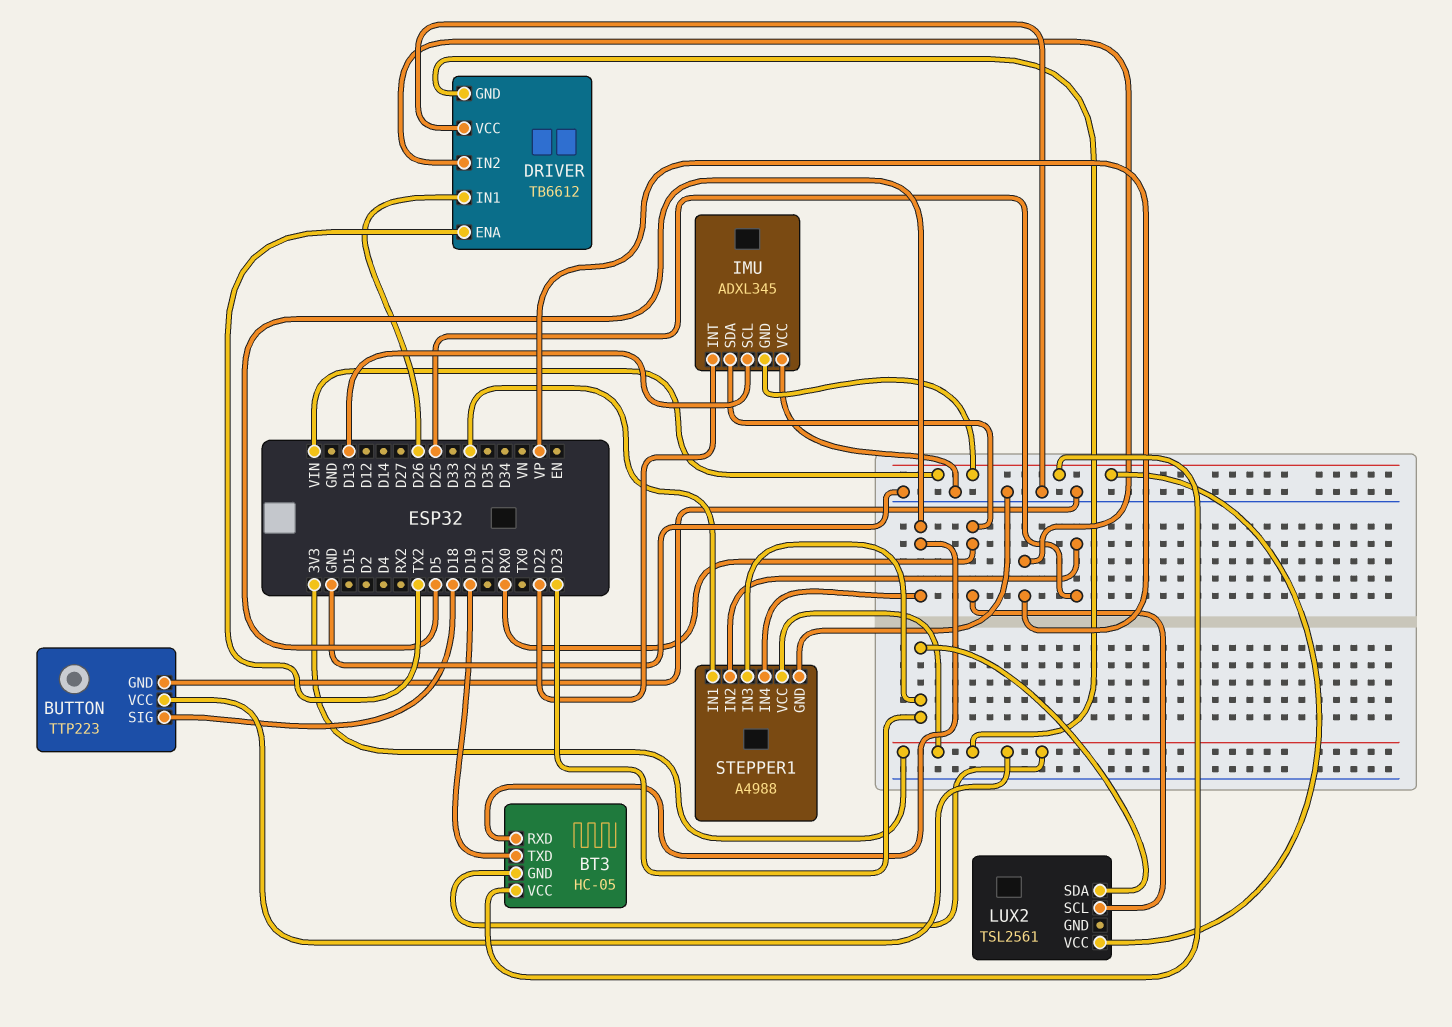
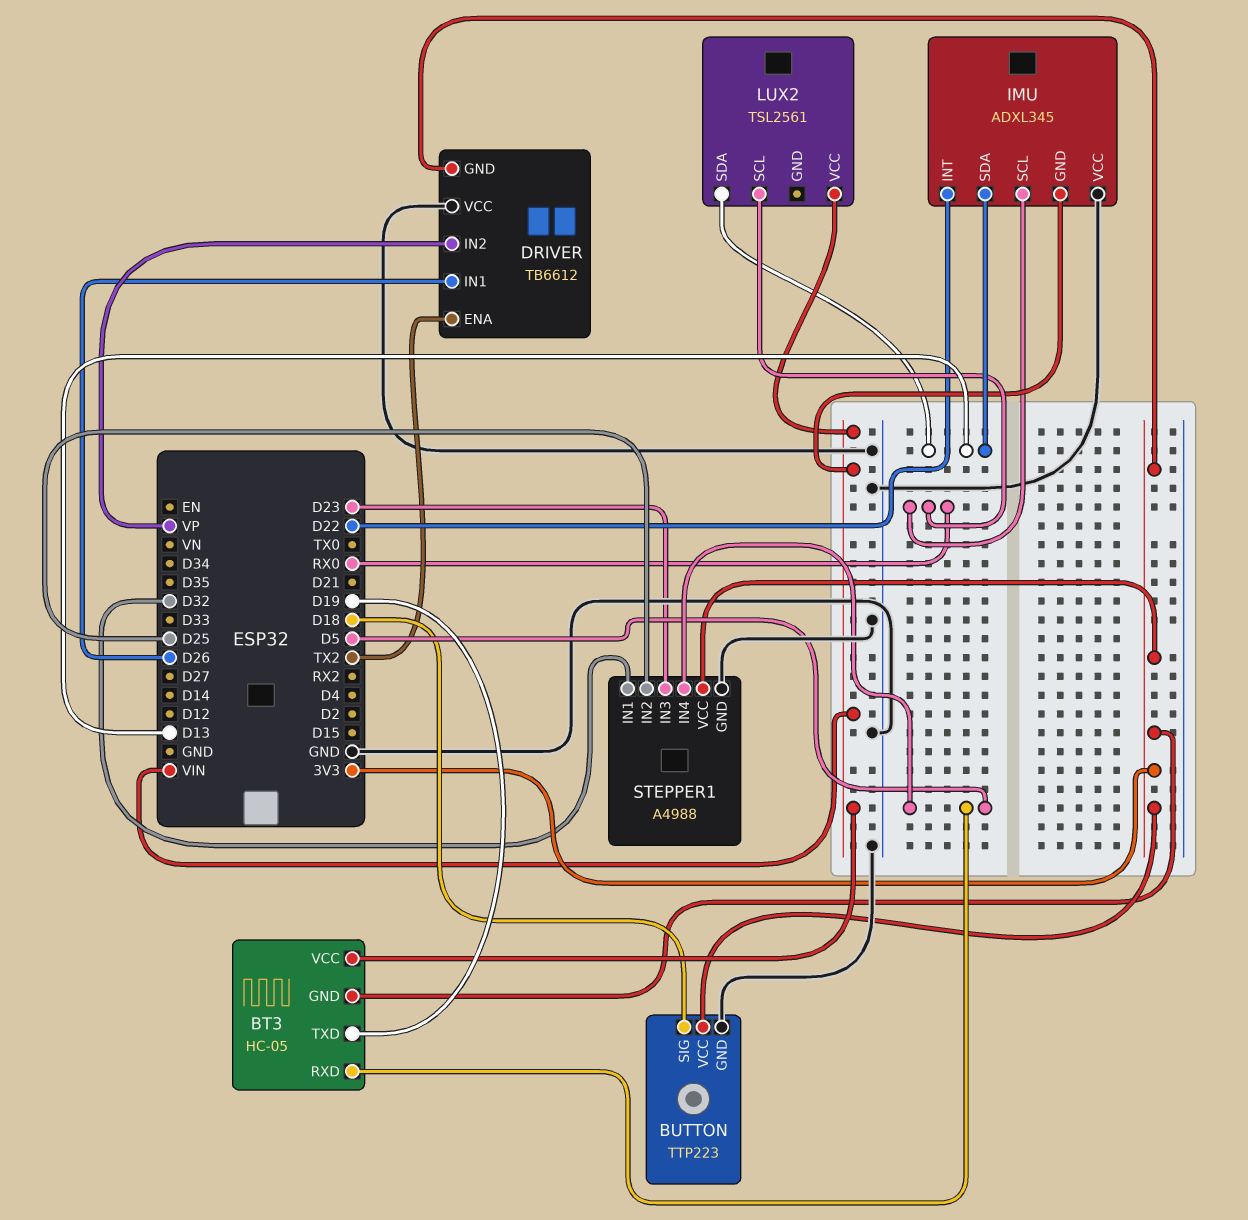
IMU pin SCL: D13 -> RX0
IMU pin SDA: RX0 -> D13
LUX2 pin SDA: D23 -> D13

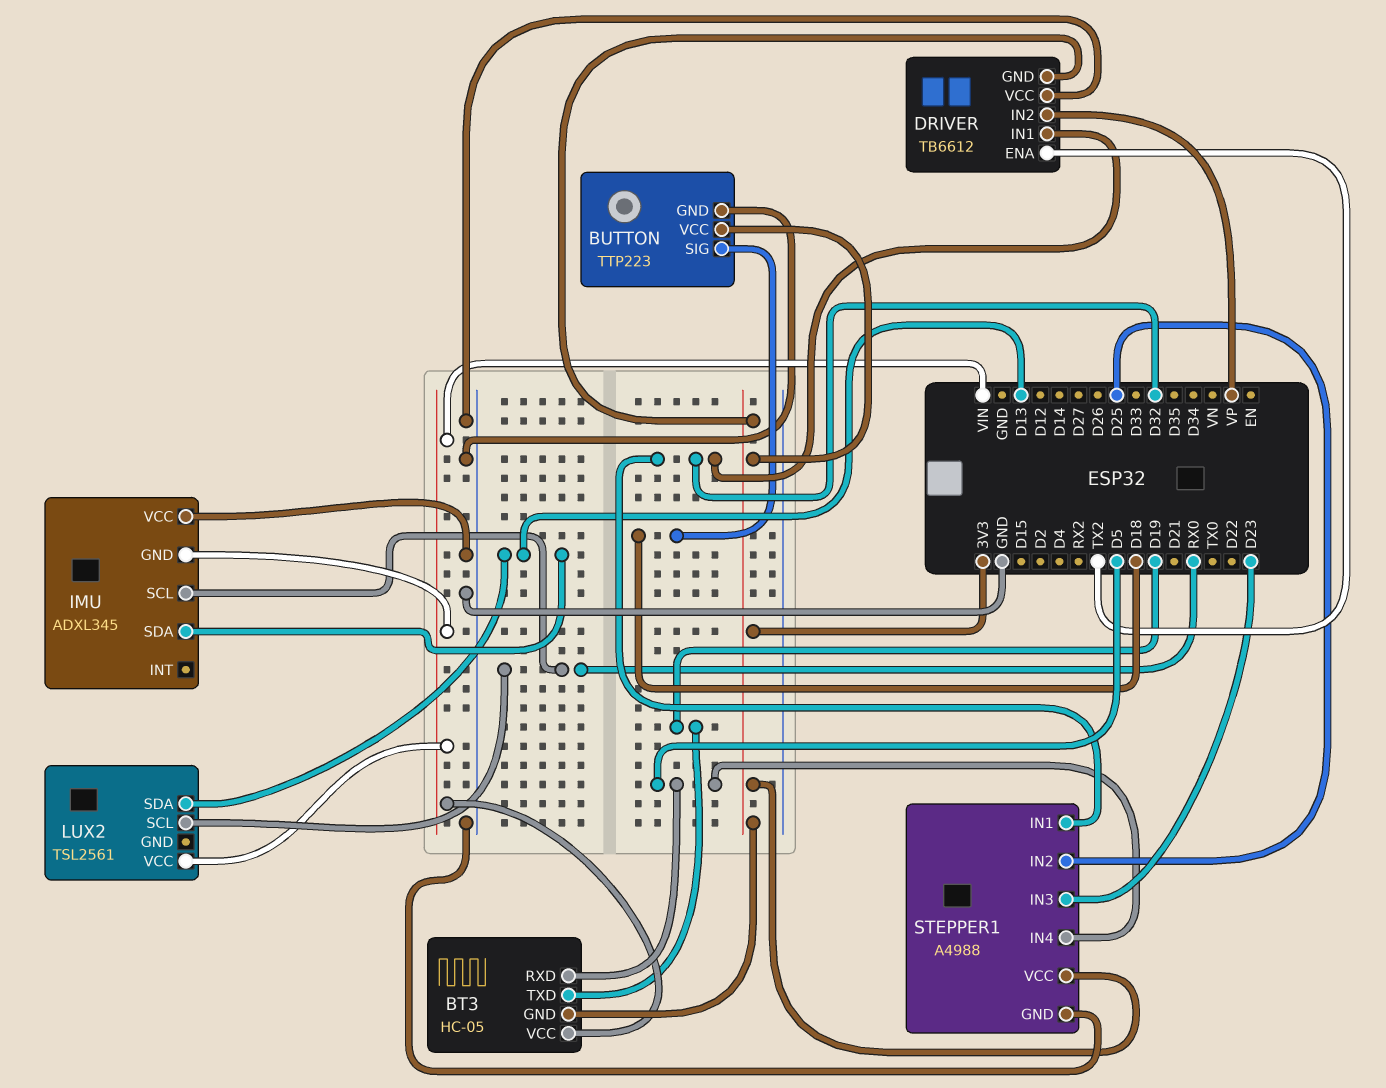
DRIVER pin IN1: D26 -> D32
IMU pin INT: D22 -> none

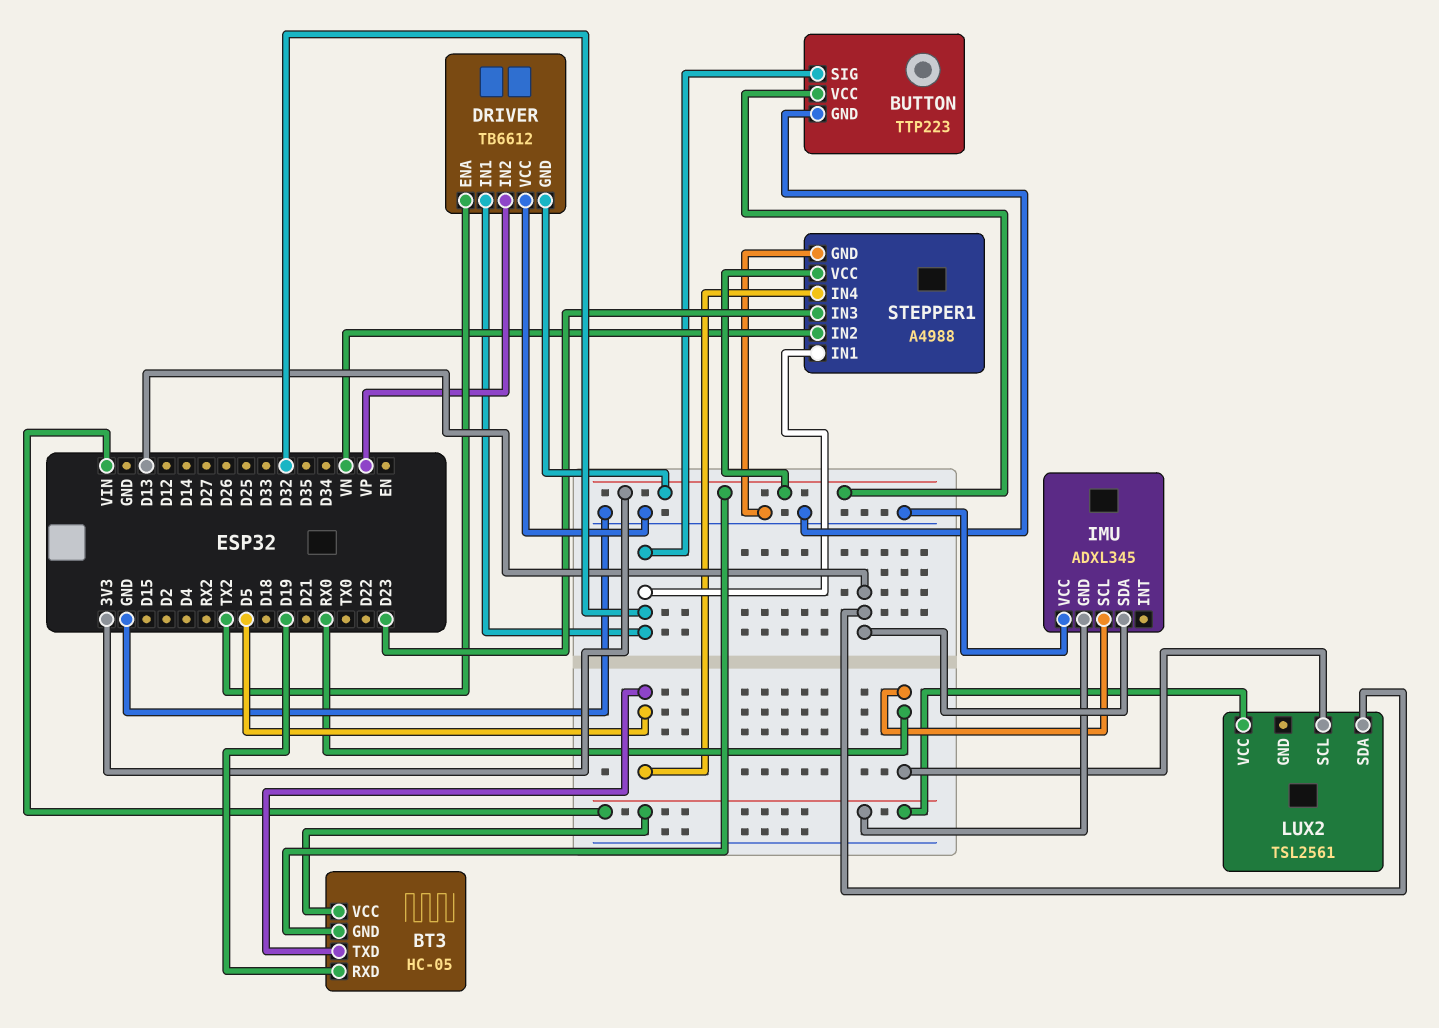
BT3 pin RXD: D5 -> D19
BT3 pin TXD: D19 -> D5
BUTTON pin SIG: D18 -> D32
STEPPER1 pin IN2: D25 -> VN

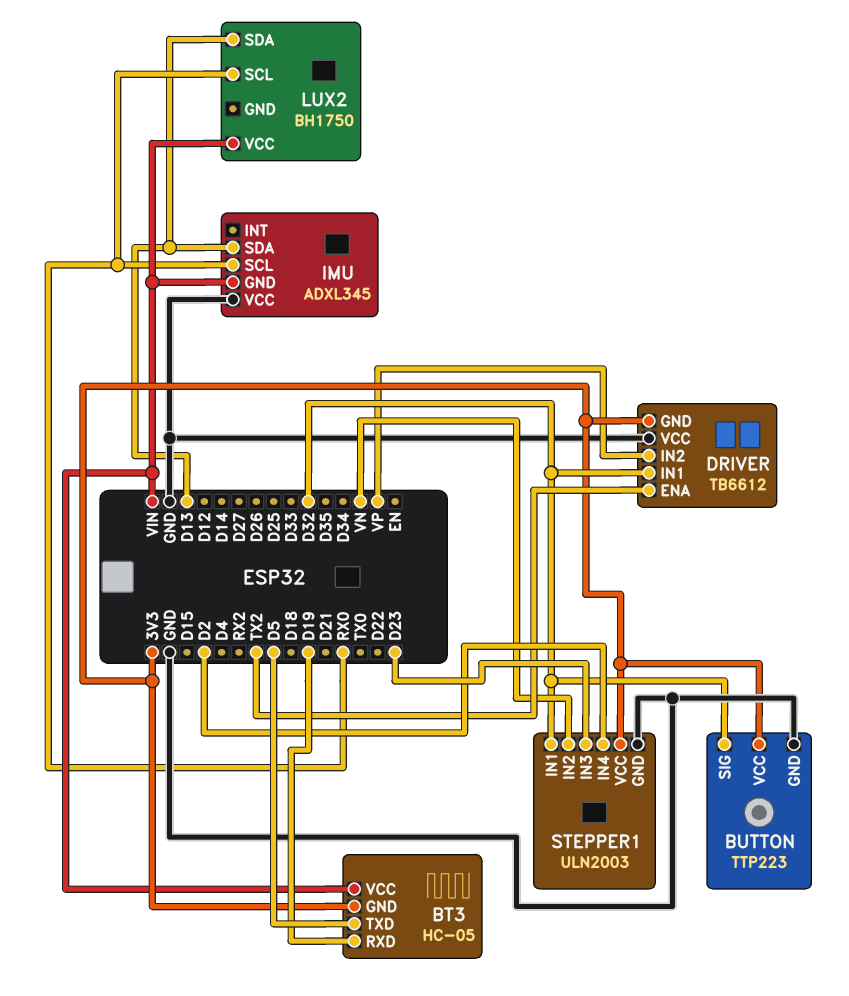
LUX2: TSL2561 -> BH1750
STEPPER1: A4988 -> ULN2003
STEPPER1 pin IN4: D5 -> D2

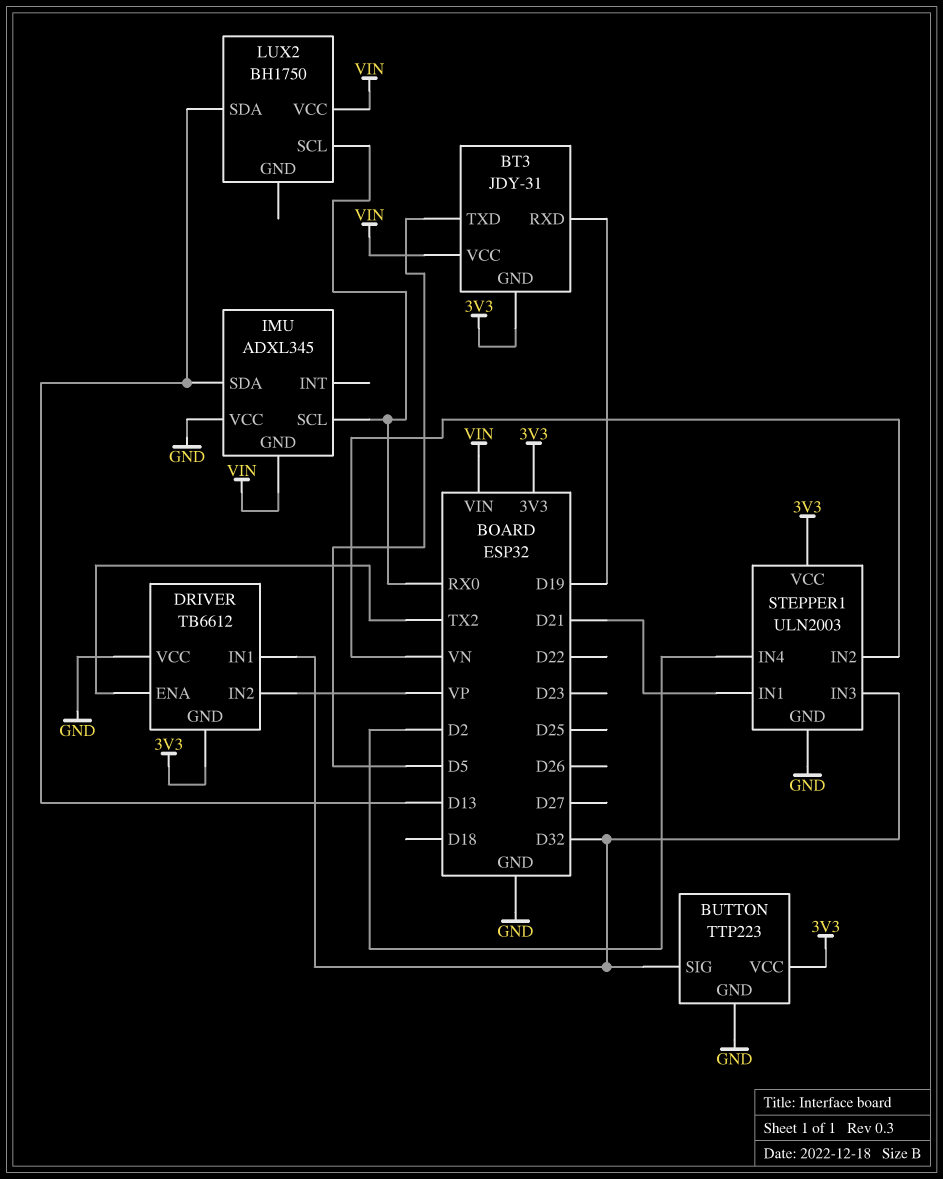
BT3: HC-05 -> JDY-31
STEPPER1 pin IN1: D32 -> D21
STEPPER1 pin IN3: D23 -> D32

